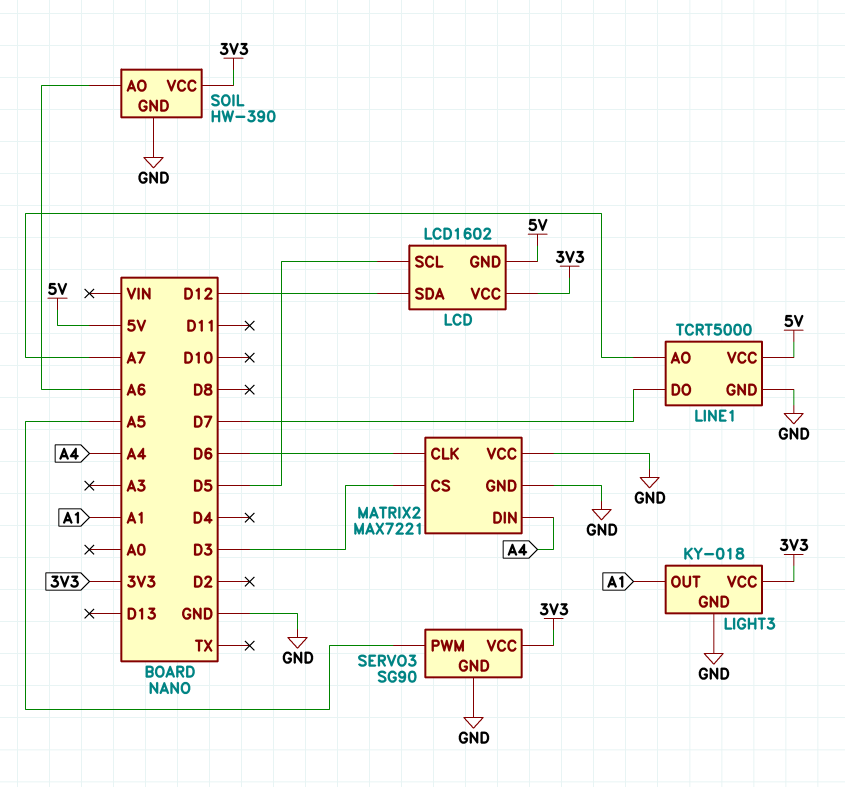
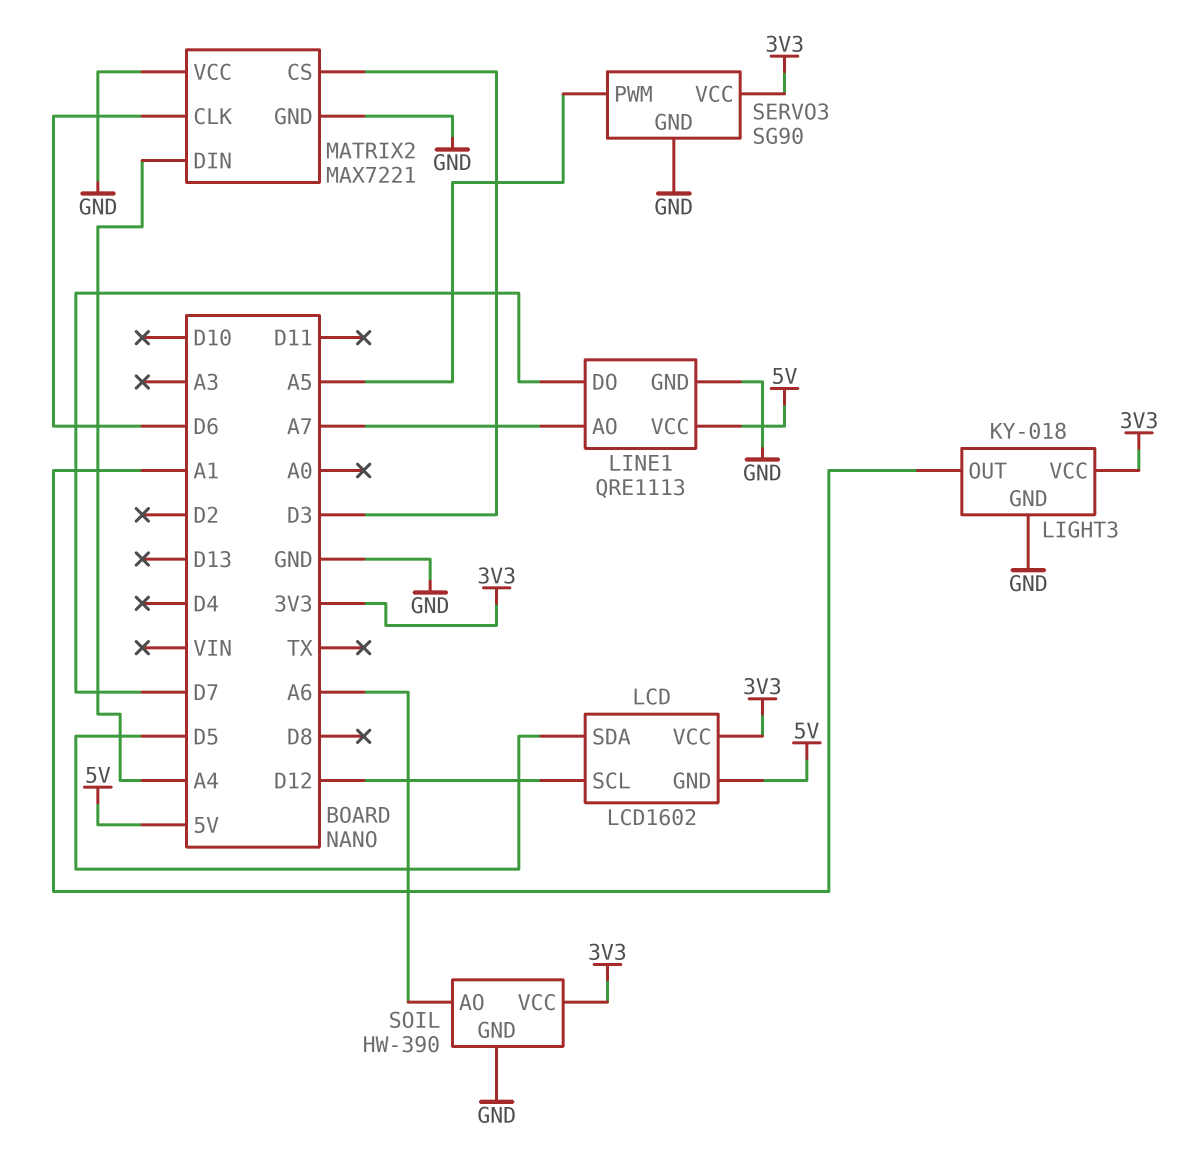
LCD pin SCL: D5 -> D12
LCD pin SDA: D12 -> D5
LINE1: TCRT5000 -> QRE1113

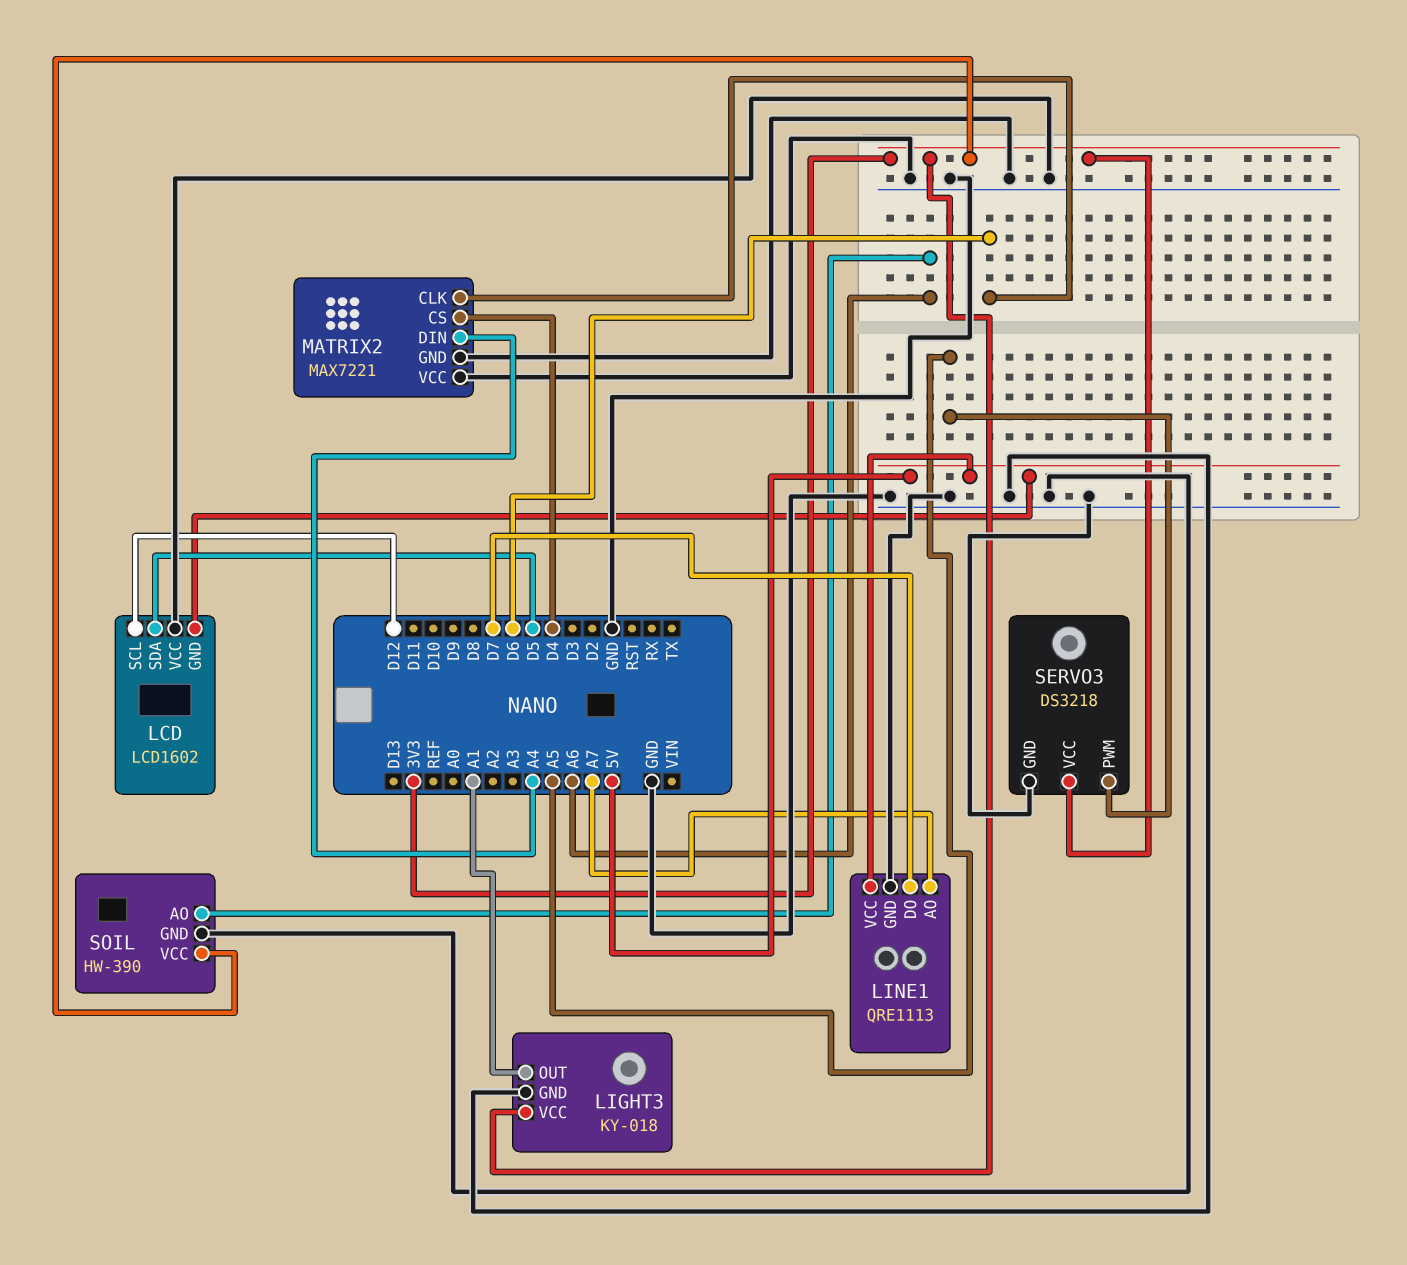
LCD pin VCC: 3V3 -> GND
MATRIX2 pin CS: D3 -> D4
SERVO3: SG90 -> DS3218

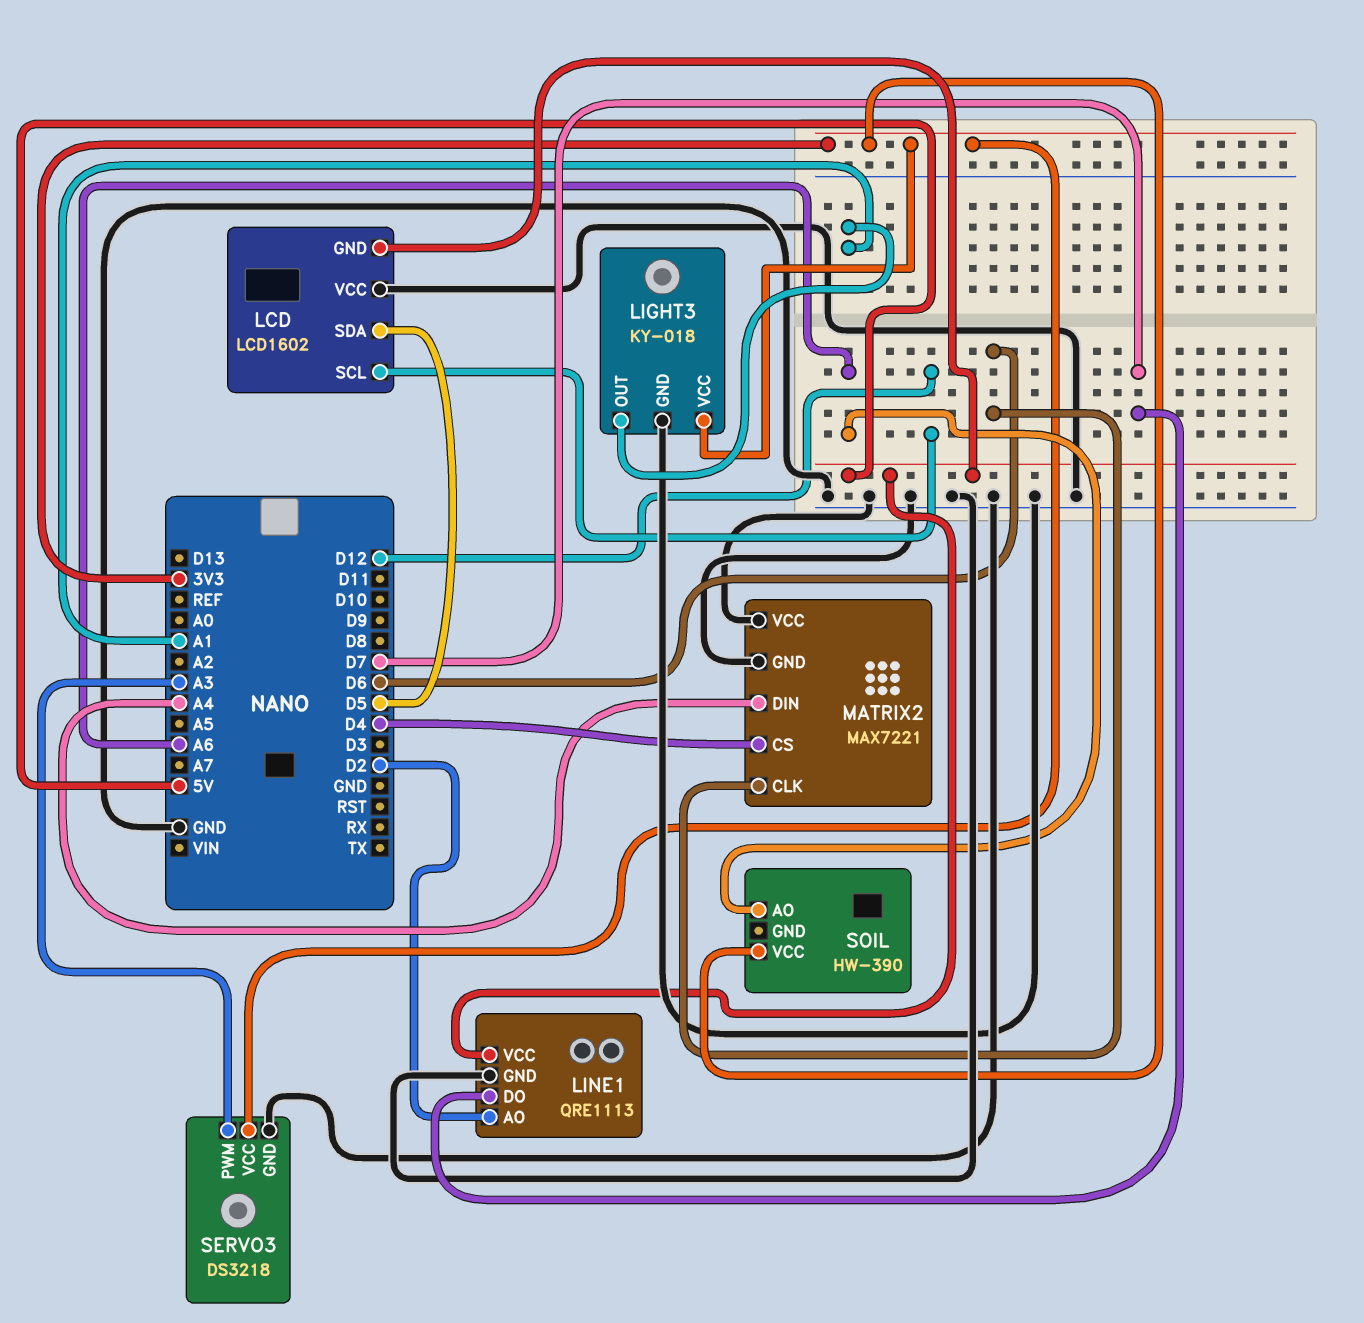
LINE1 pin AO: A7 -> D2
SERVO3 pin PWM: A5 -> A3
SOIL pin GND: GND -> none

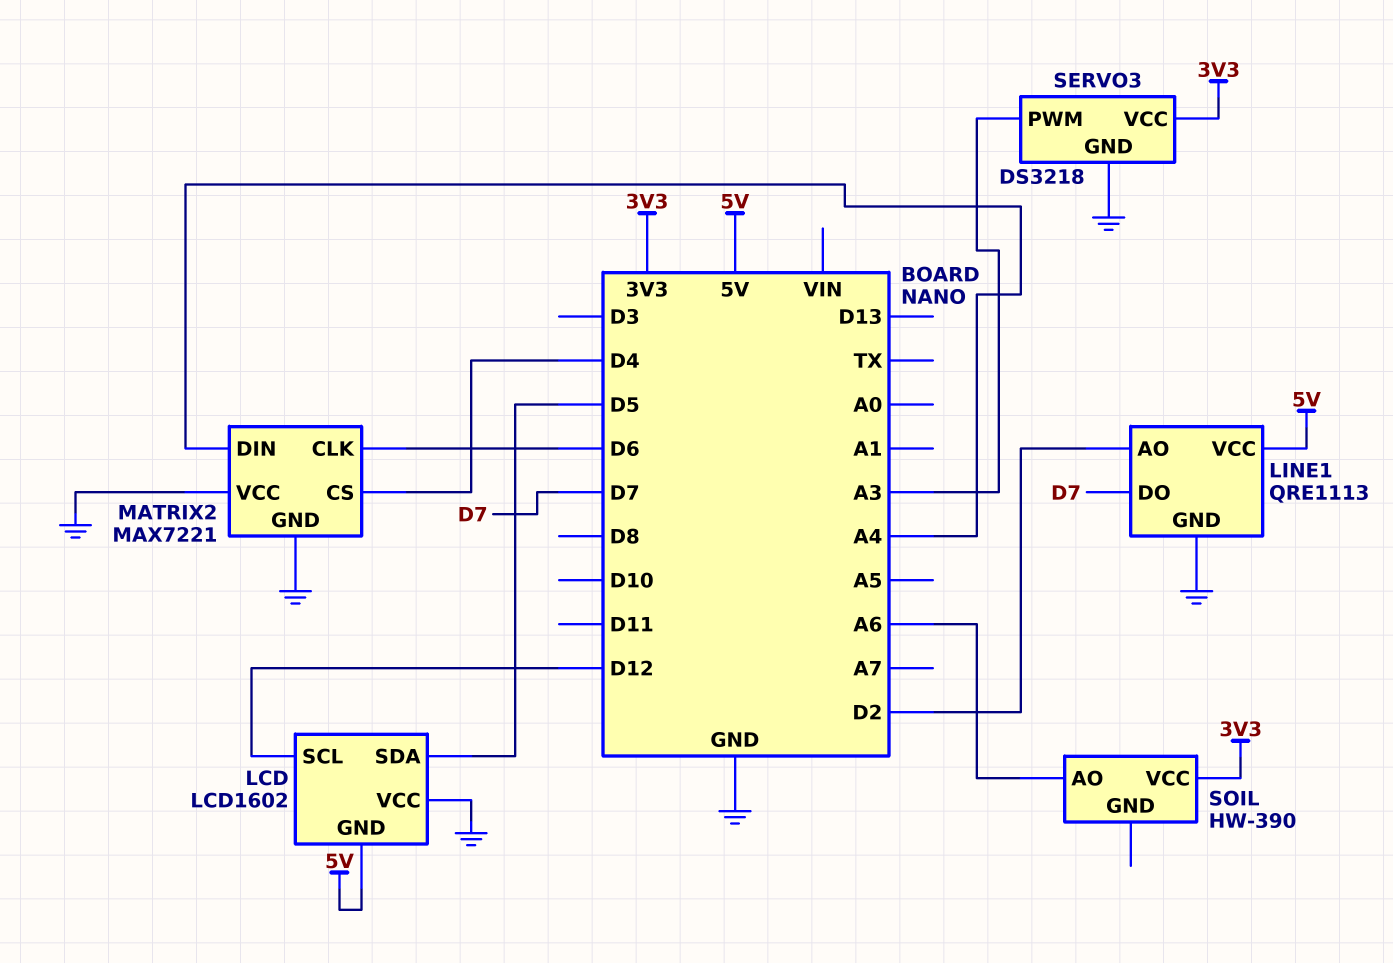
LIGHT3: KY-018 -> none
LIGHT3 pin GND: GND -> none
LIGHT3 pin OUT: A1 -> none
LIGHT3 pin VCC: 3V3 -> none

